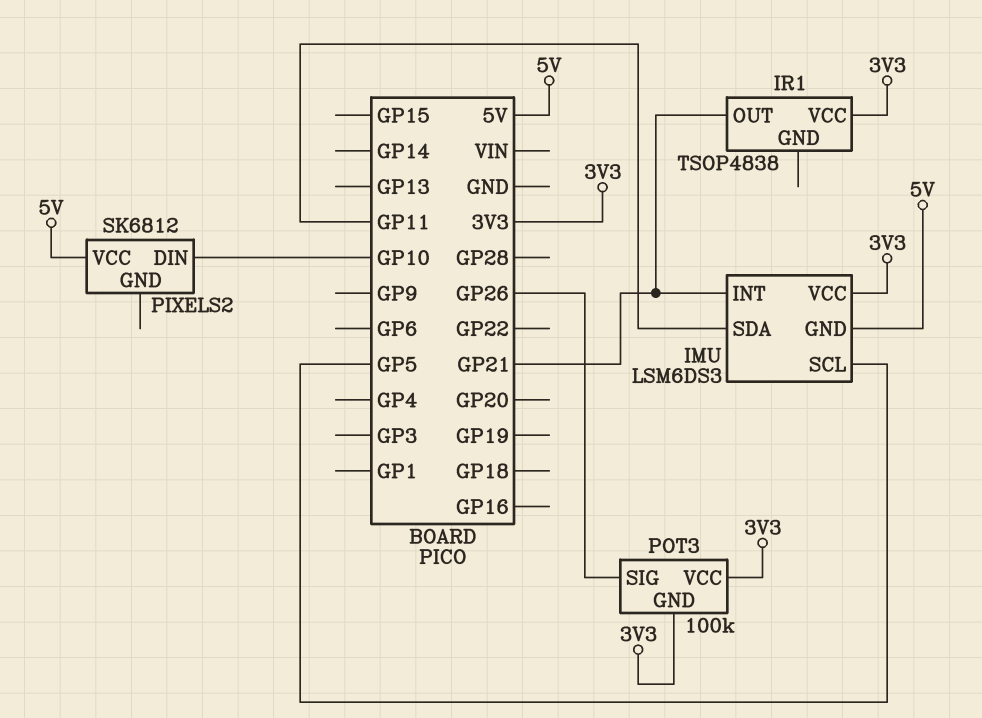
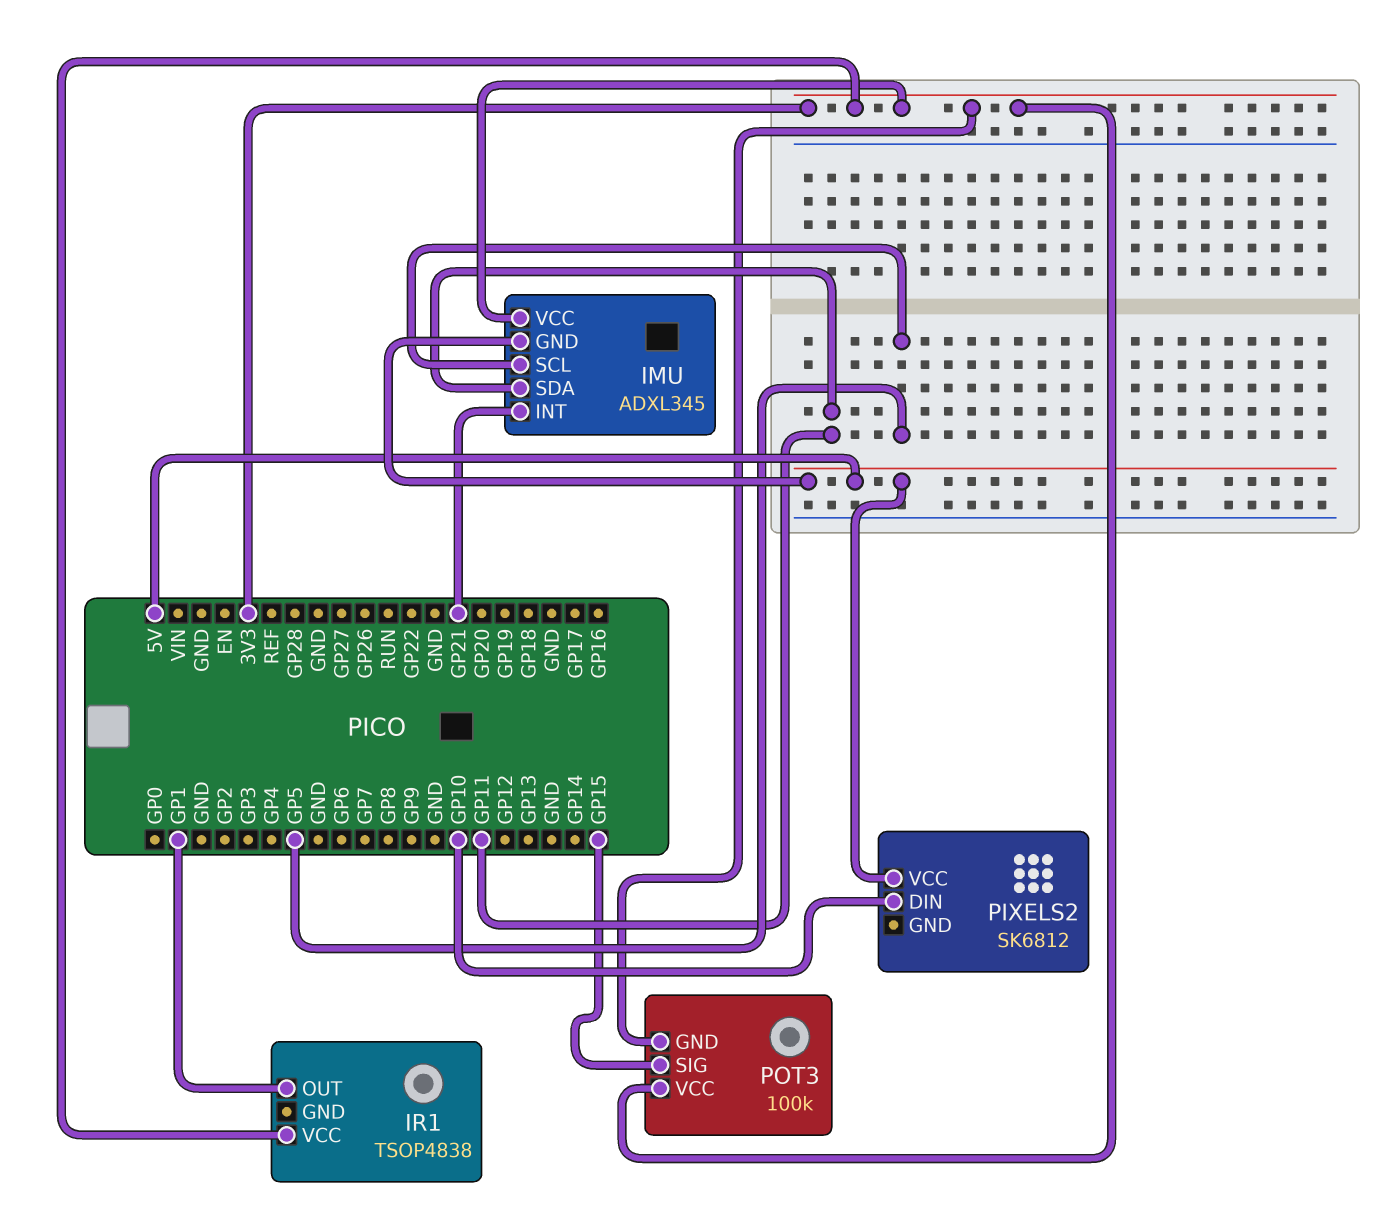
IMU: LSM6DS3 -> ADXL345
IR1 pin OUT: GP21 -> GP1
POT3 pin SIG: GP26 -> GP15

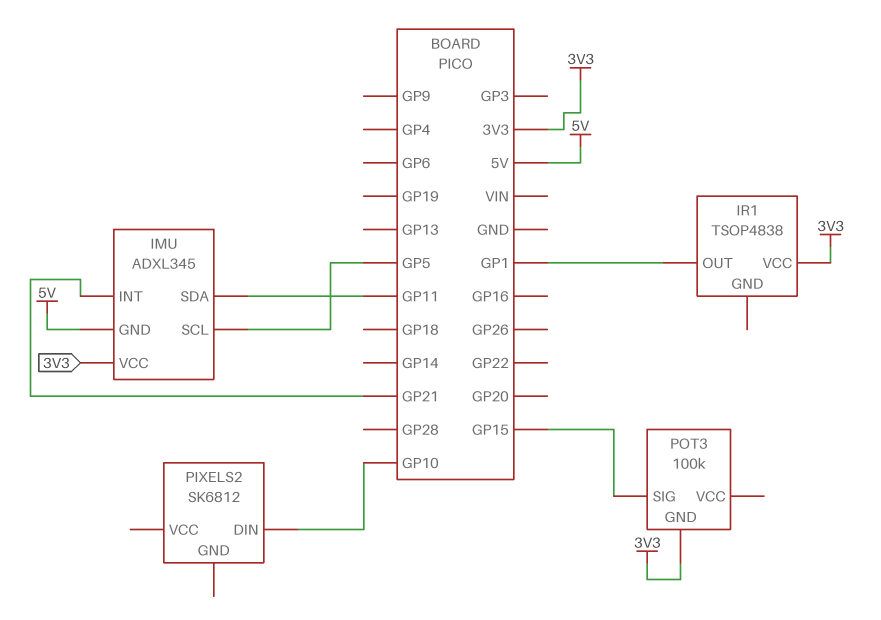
PIXELS2 pin VCC: 5V -> none
POT3 pin VCC: 3V3 -> none

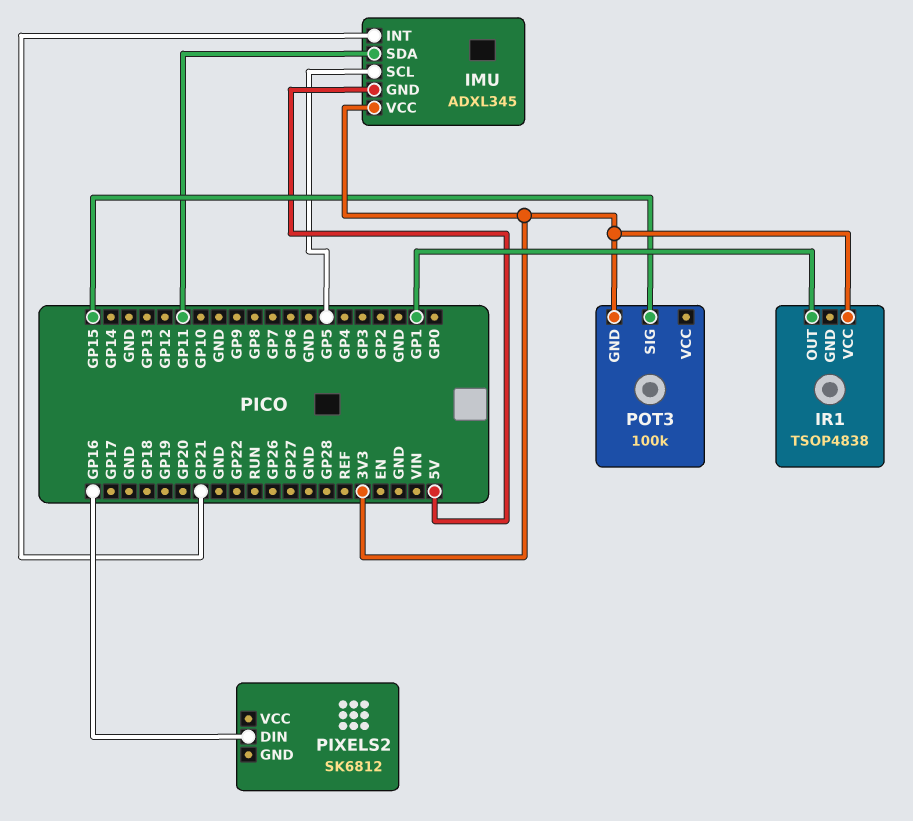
PIXELS2 pin DIN: GP10 -> GP16

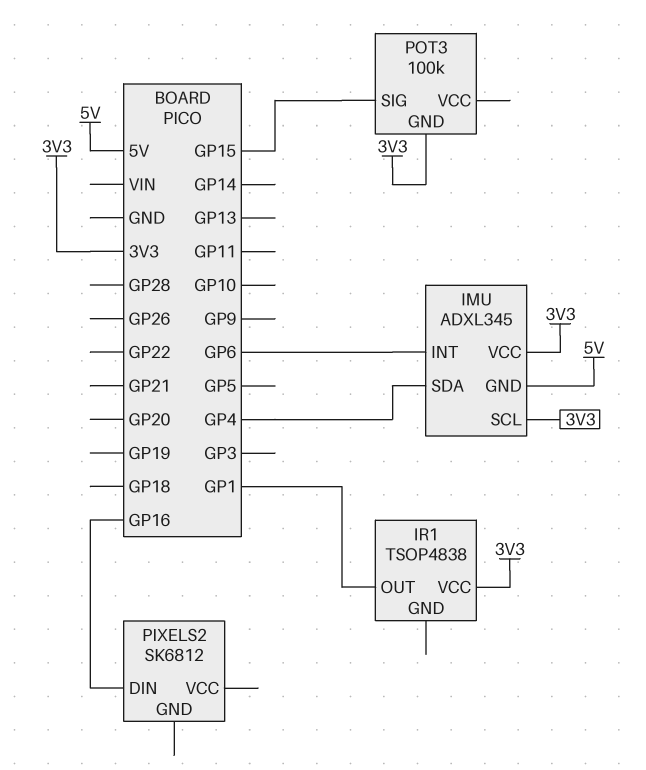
IMU pin INT: GP21 -> GP6
IMU pin SCL: GP5 -> 3V3
IMU pin SDA: GP11 -> GP4

